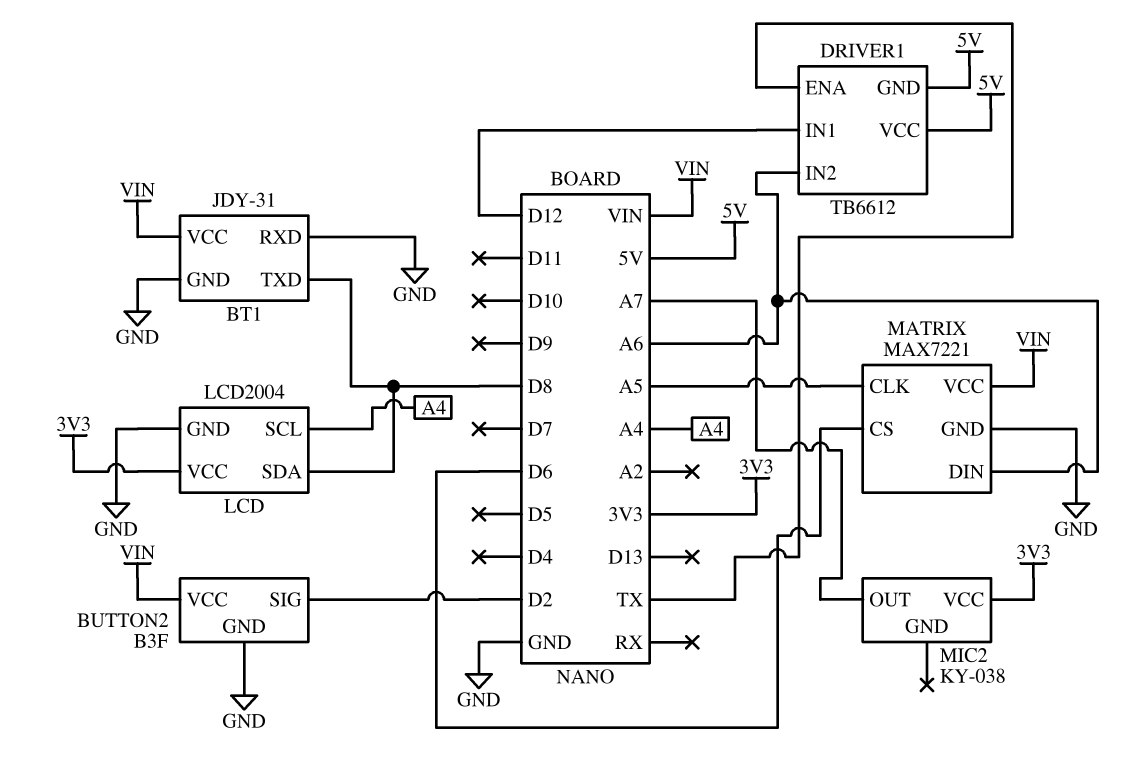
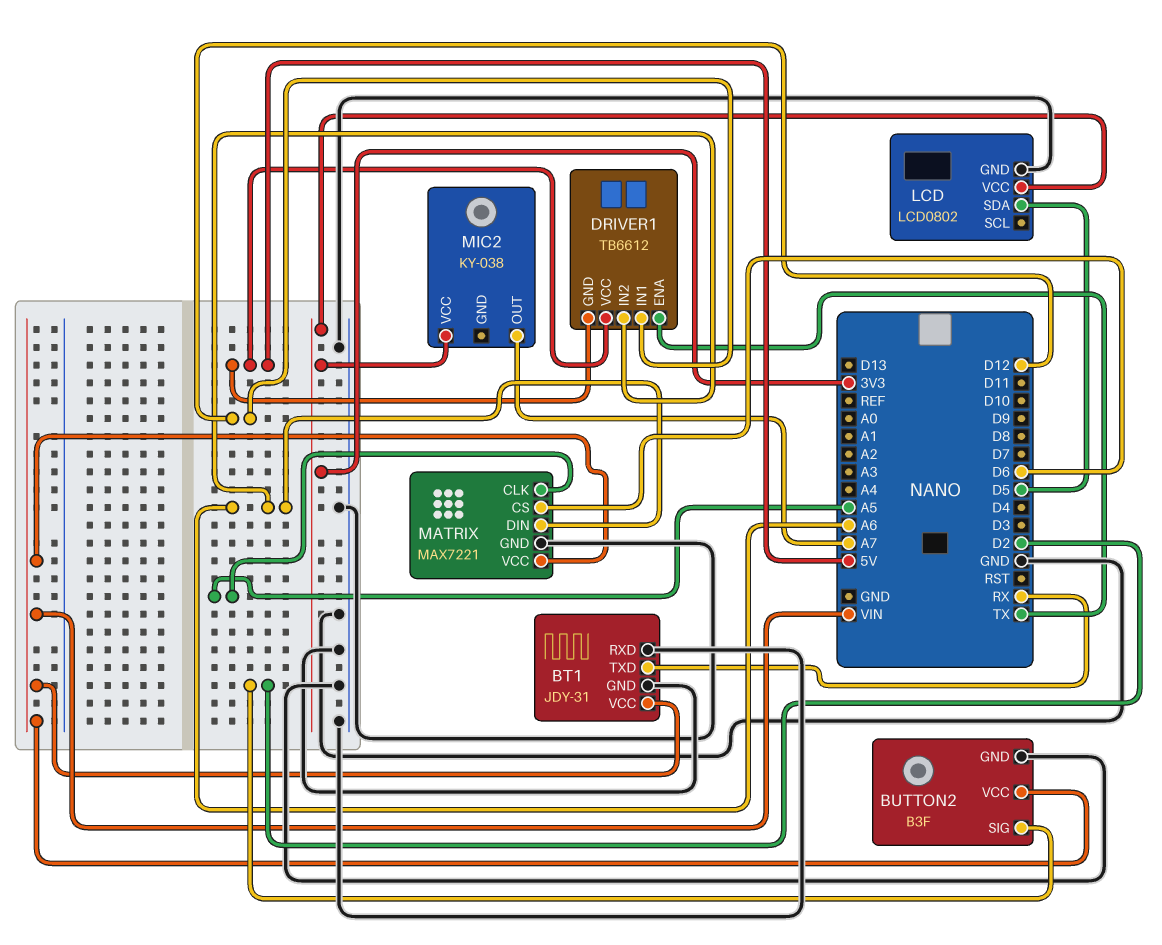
BT1 pin TXD: D8 -> RX
LCD: LCD2004 -> LCD0802
LCD pin SCL: A4 -> none
LCD pin SDA: D8 -> D5

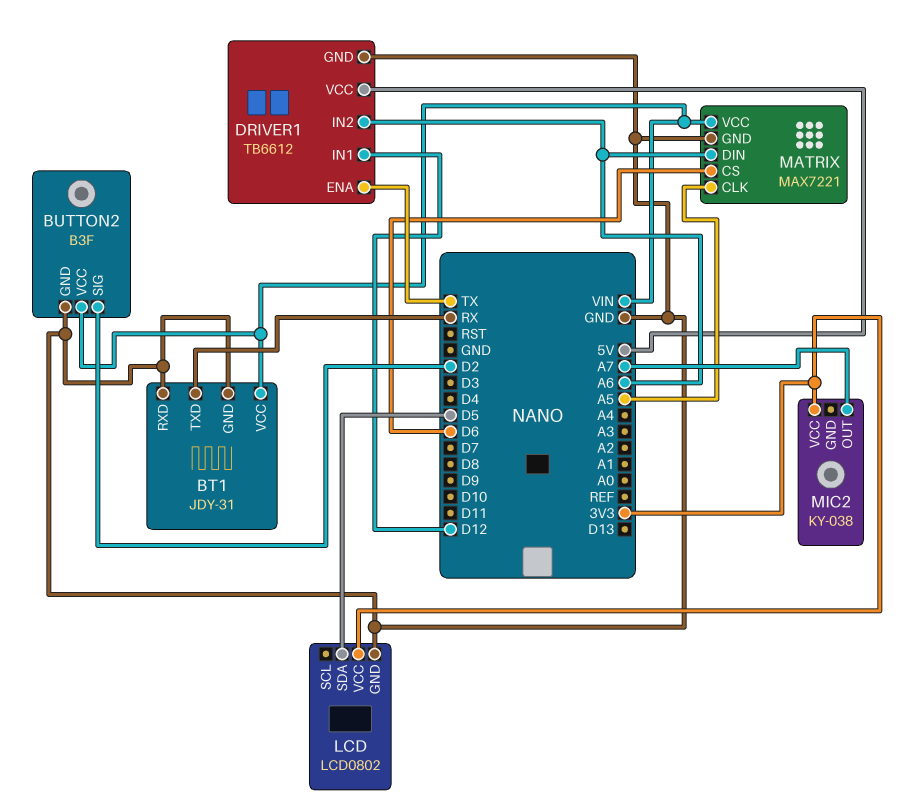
DRIVER1 pin GND: 5V -> GND

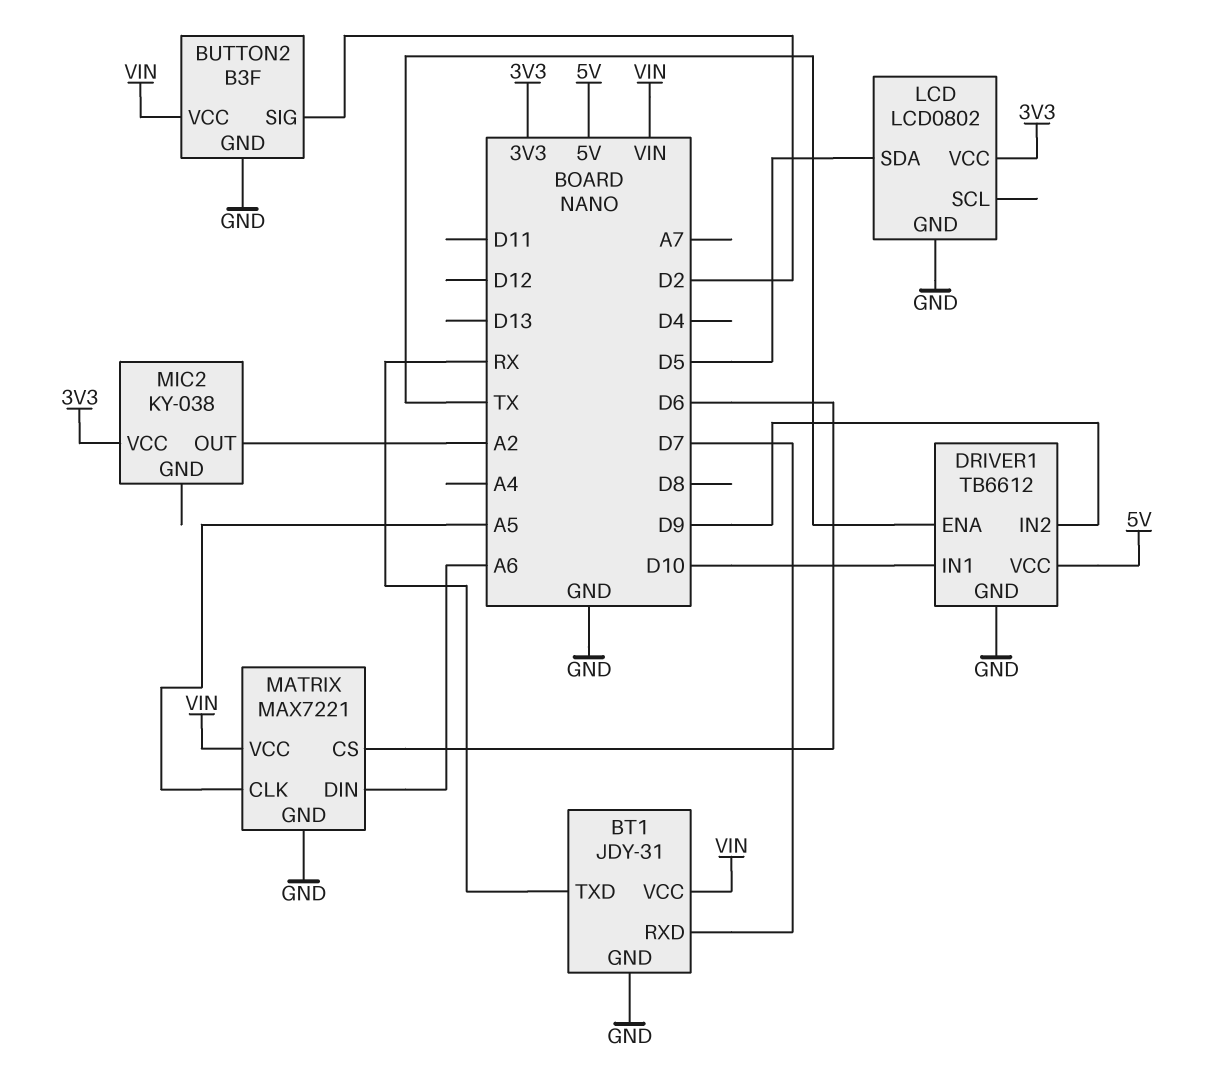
BT1 pin RXD: GND -> D7
DRIVER1 pin IN1: D12 -> D10
DRIVER1 pin IN2: A6 -> D9
MIC2 pin OUT: A7 -> A2

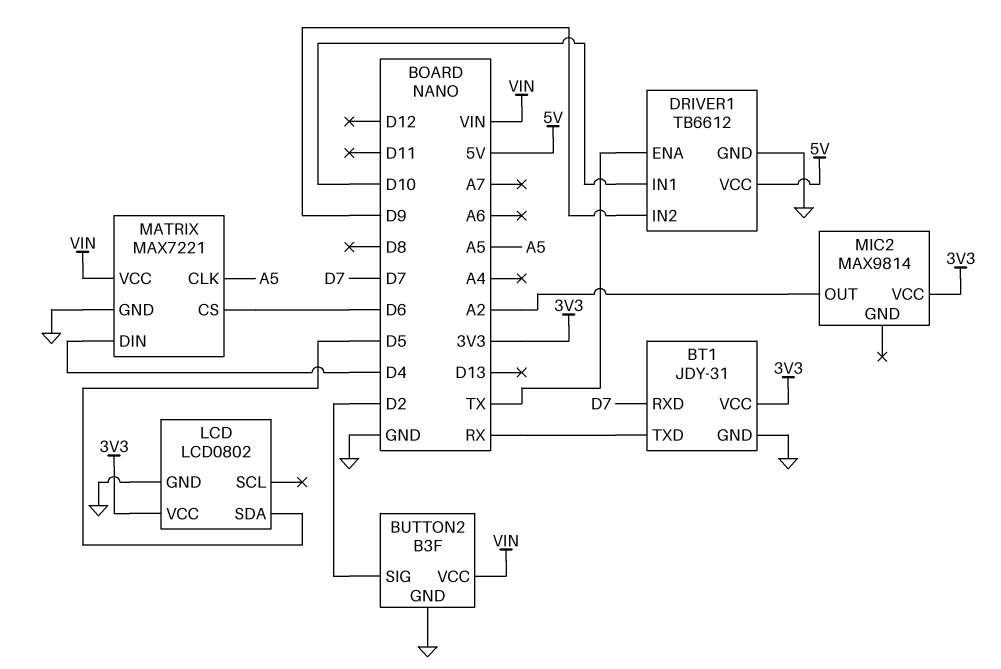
BT1 pin VCC: VIN -> 3V3
MATRIX pin DIN: A6 -> D4
MIC2: KY-038 -> MAX9814

